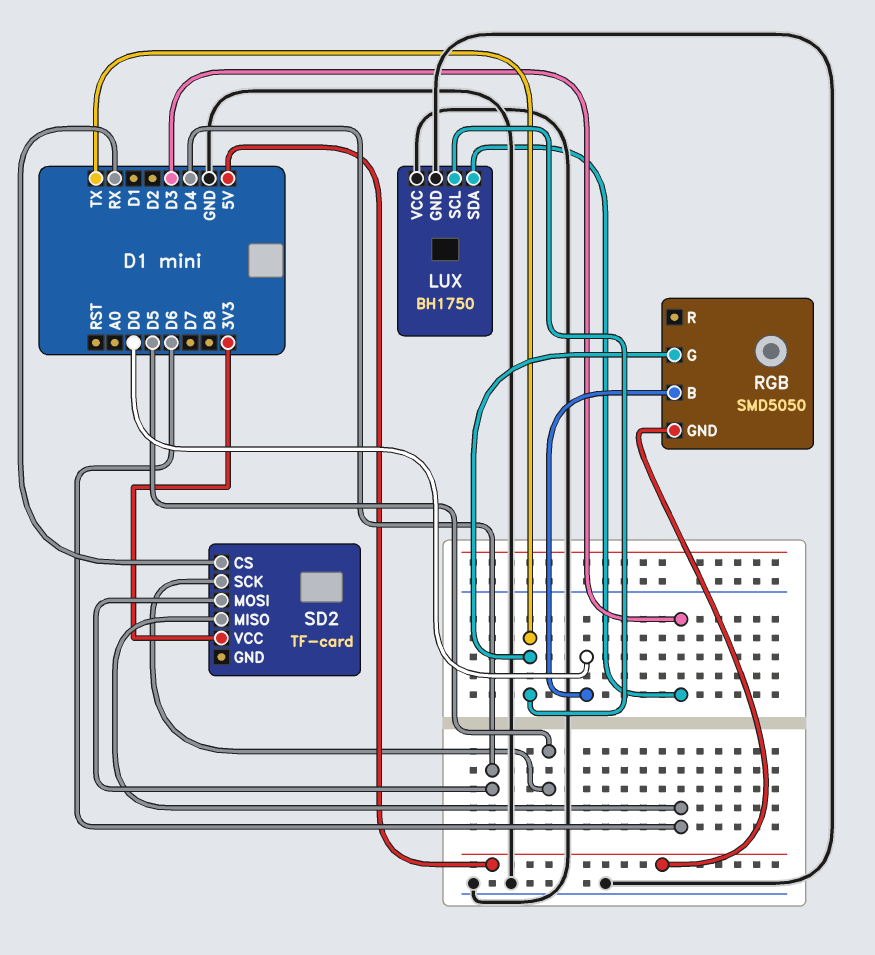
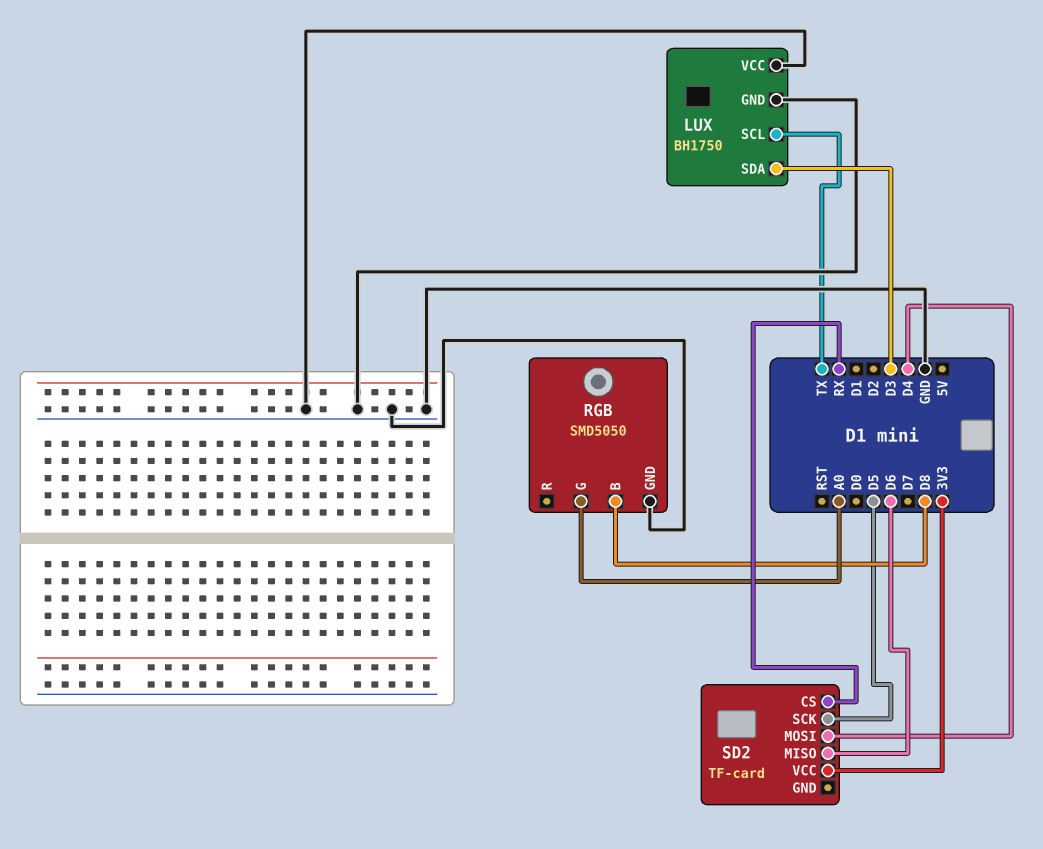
RGB pin B: D0 -> D8
RGB pin G: TX -> A0
RGB pin GND: 5V -> GND

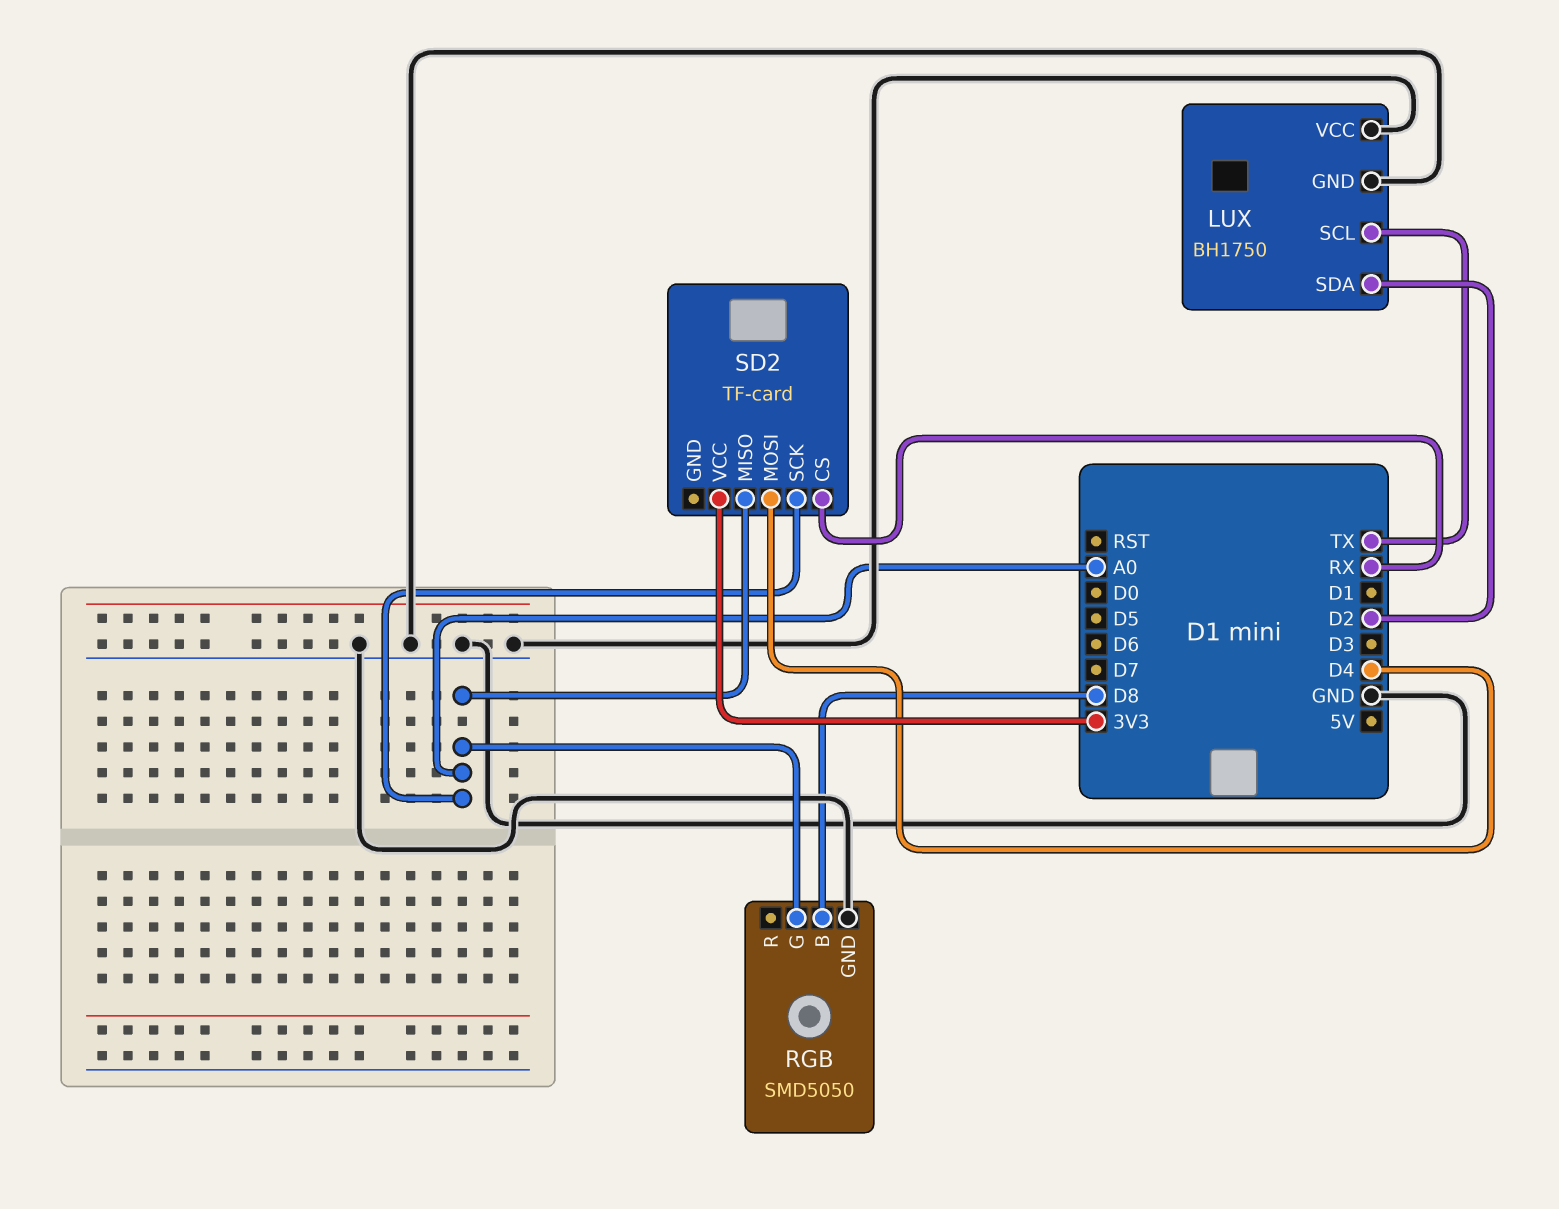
LUX pin SDA: D3 -> D2
SD2 pin MISO: D6 -> A0
SD2 pin SCK: D5 -> A0

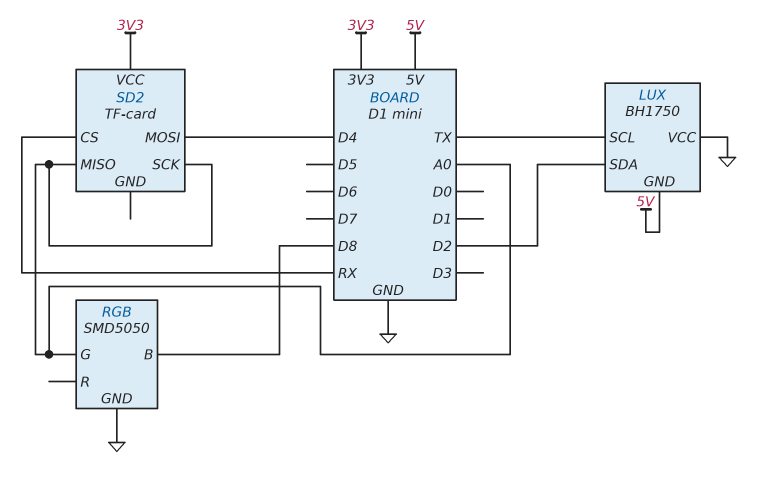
LUX pin GND: GND -> 5V

